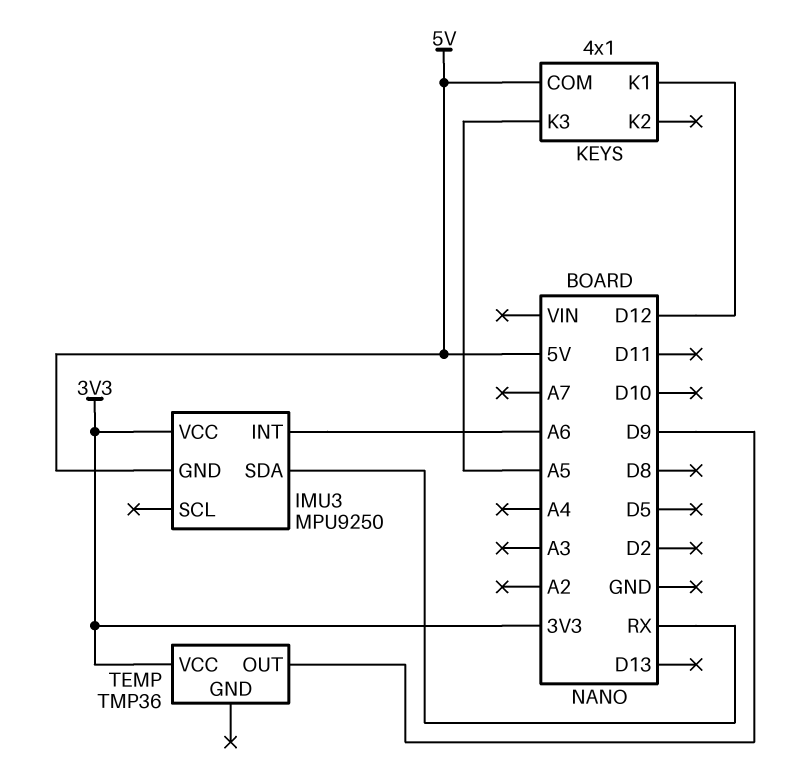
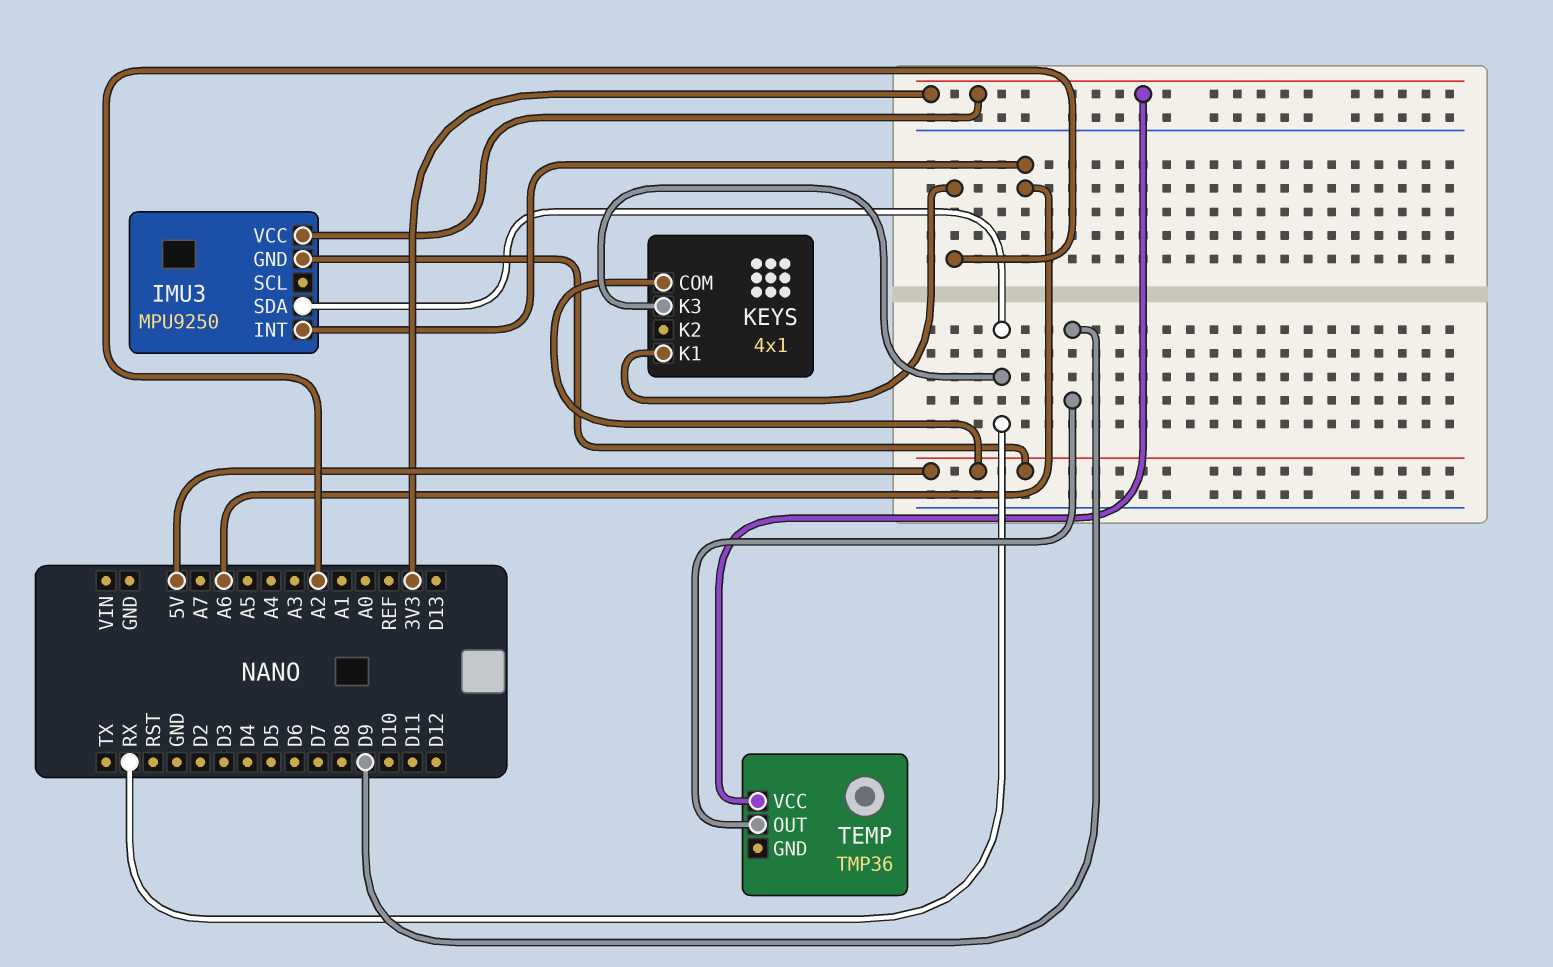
KEYS pin K1: D12 -> A2
KEYS pin K3: A5 -> RX

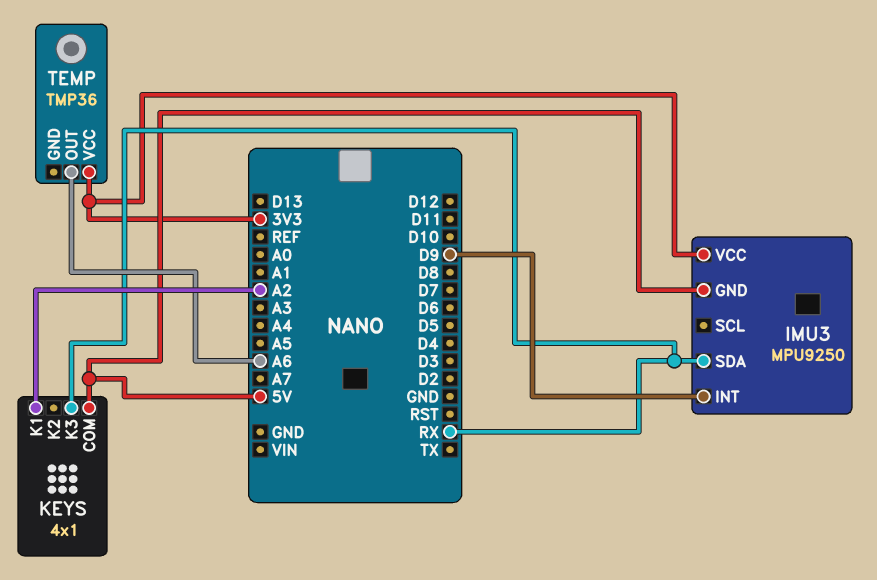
IMU3 pin INT: A6 -> D9
TEMP pin OUT: D9 -> A6

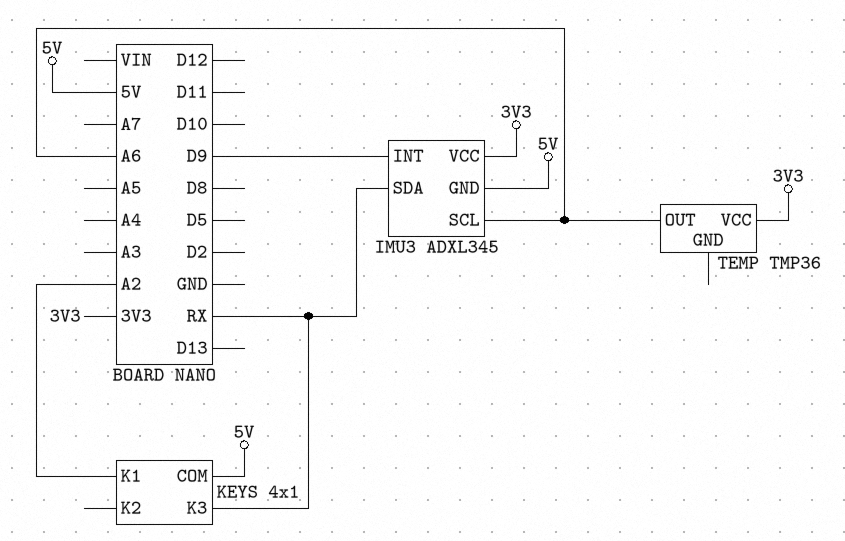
IMU3: MPU9250 -> ADXL345
IMU3 pin SCL: none -> A6

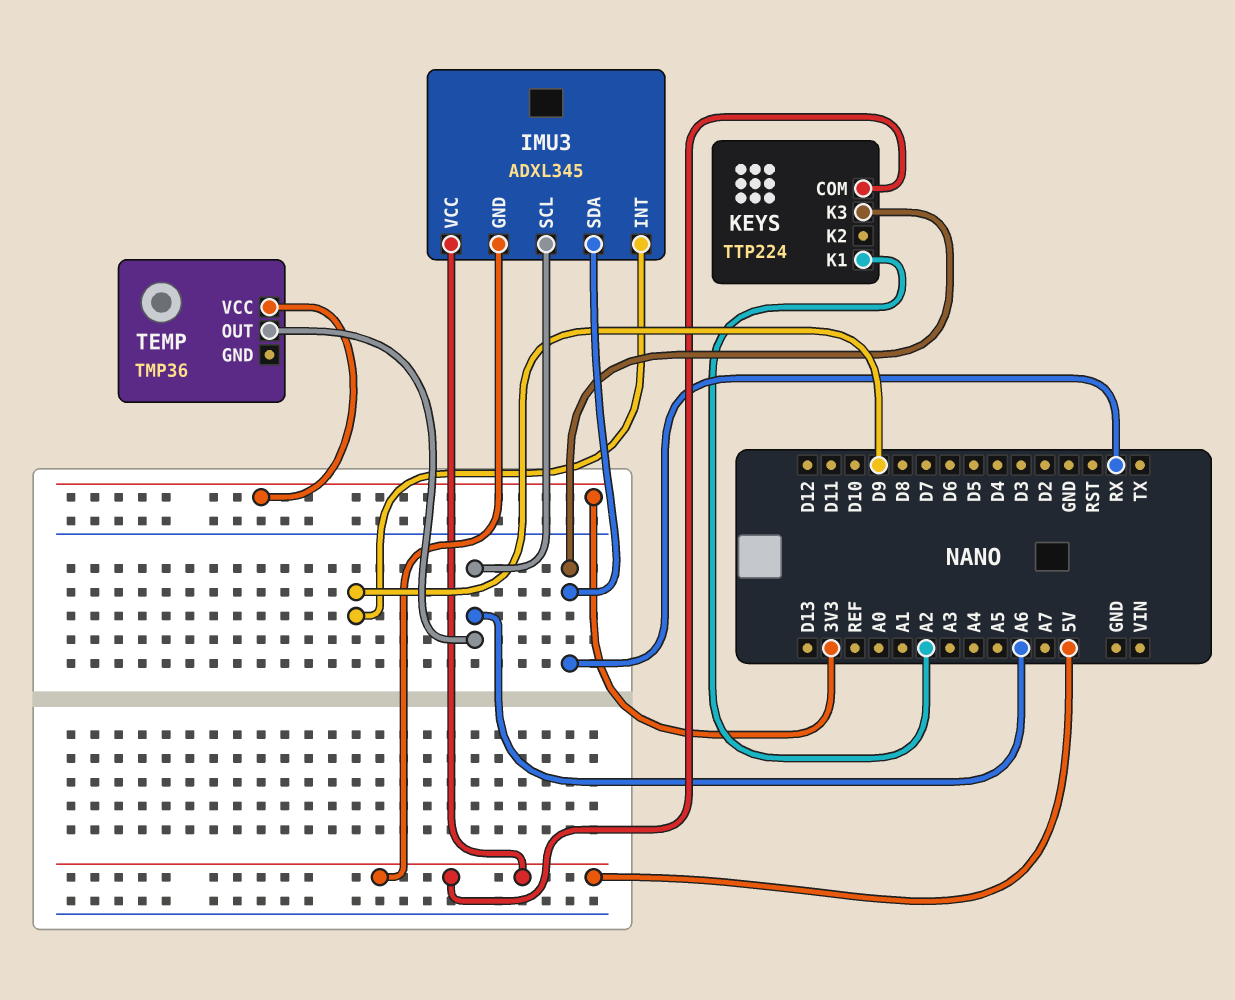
IMU3 pin VCC: 3V3 -> 5V
KEYS: 4x1 -> TTP224

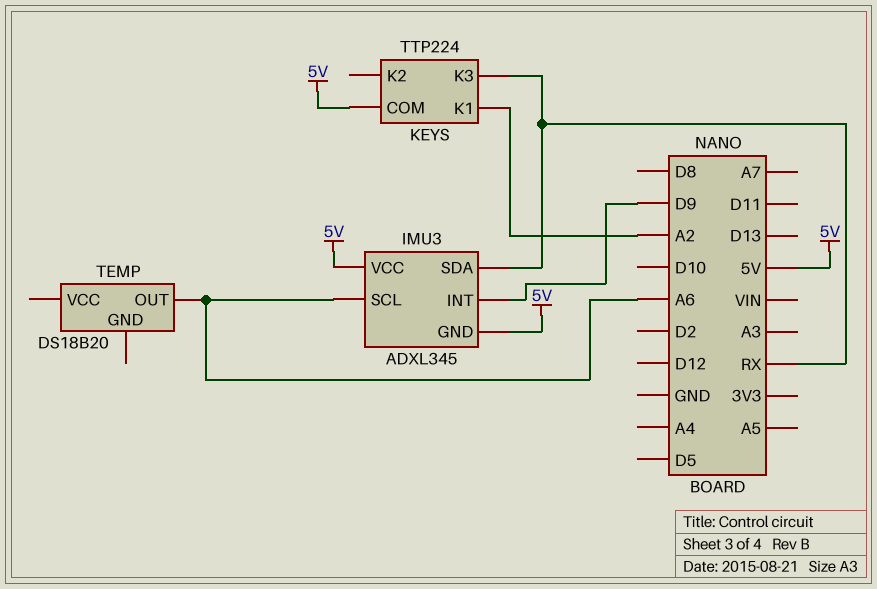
TEMP: TMP36 -> DS18B20
TEMP pin VCC: 3V3 -> none

